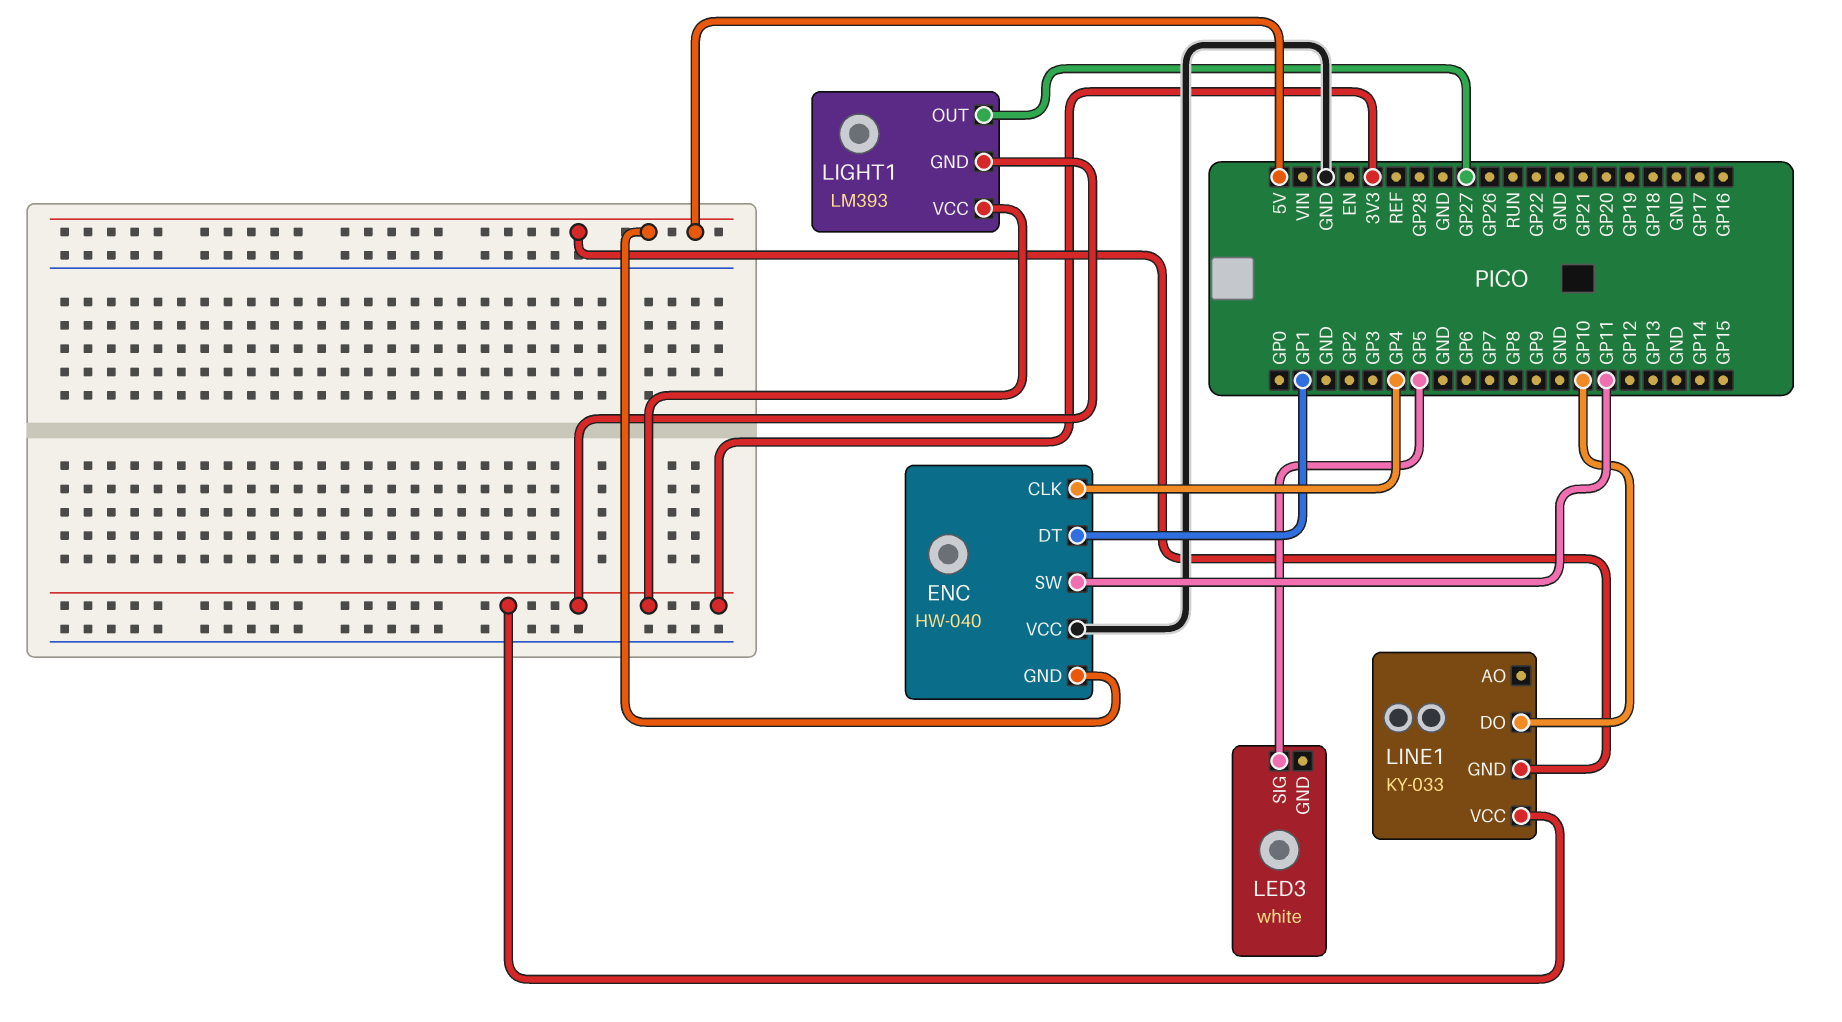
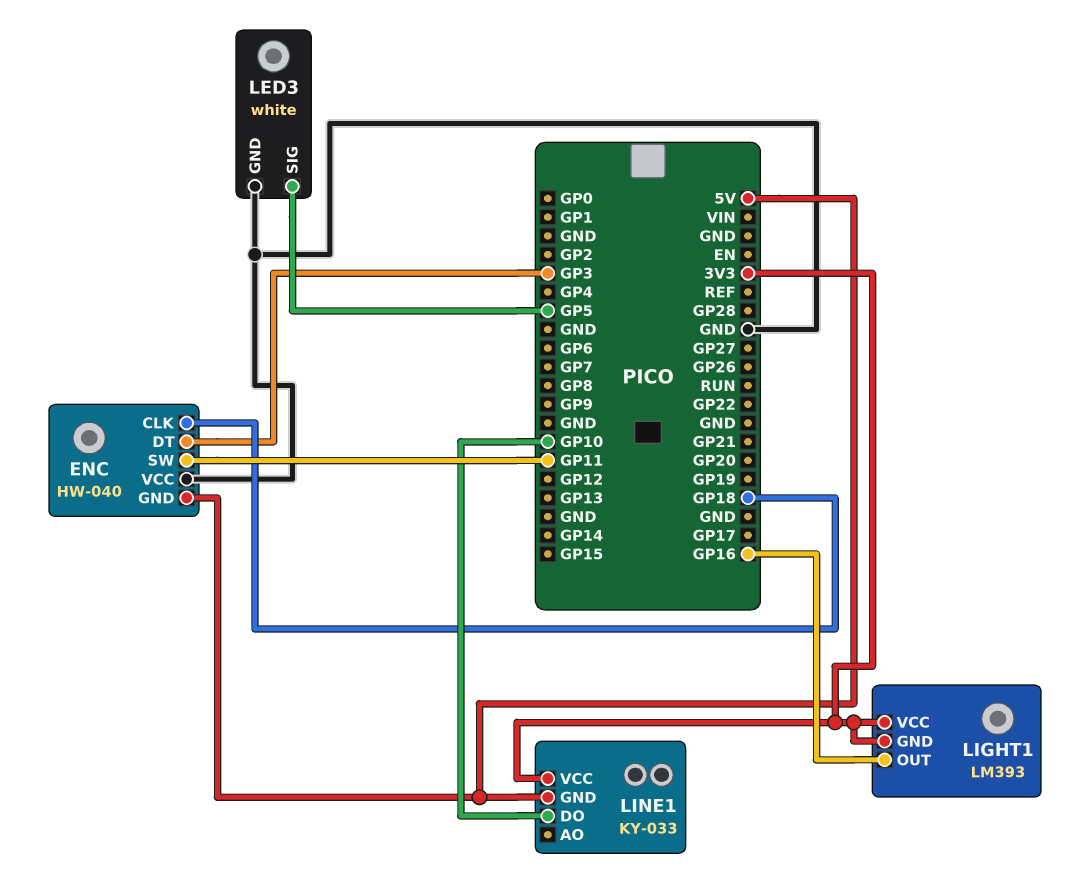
ENC pin CLK: GP4 -> GP18
ENC pin DT: GP1 -> GP3
LED3 pin GND: none -> GND
LIGHT1 pin OUT: GP27 -> GP16

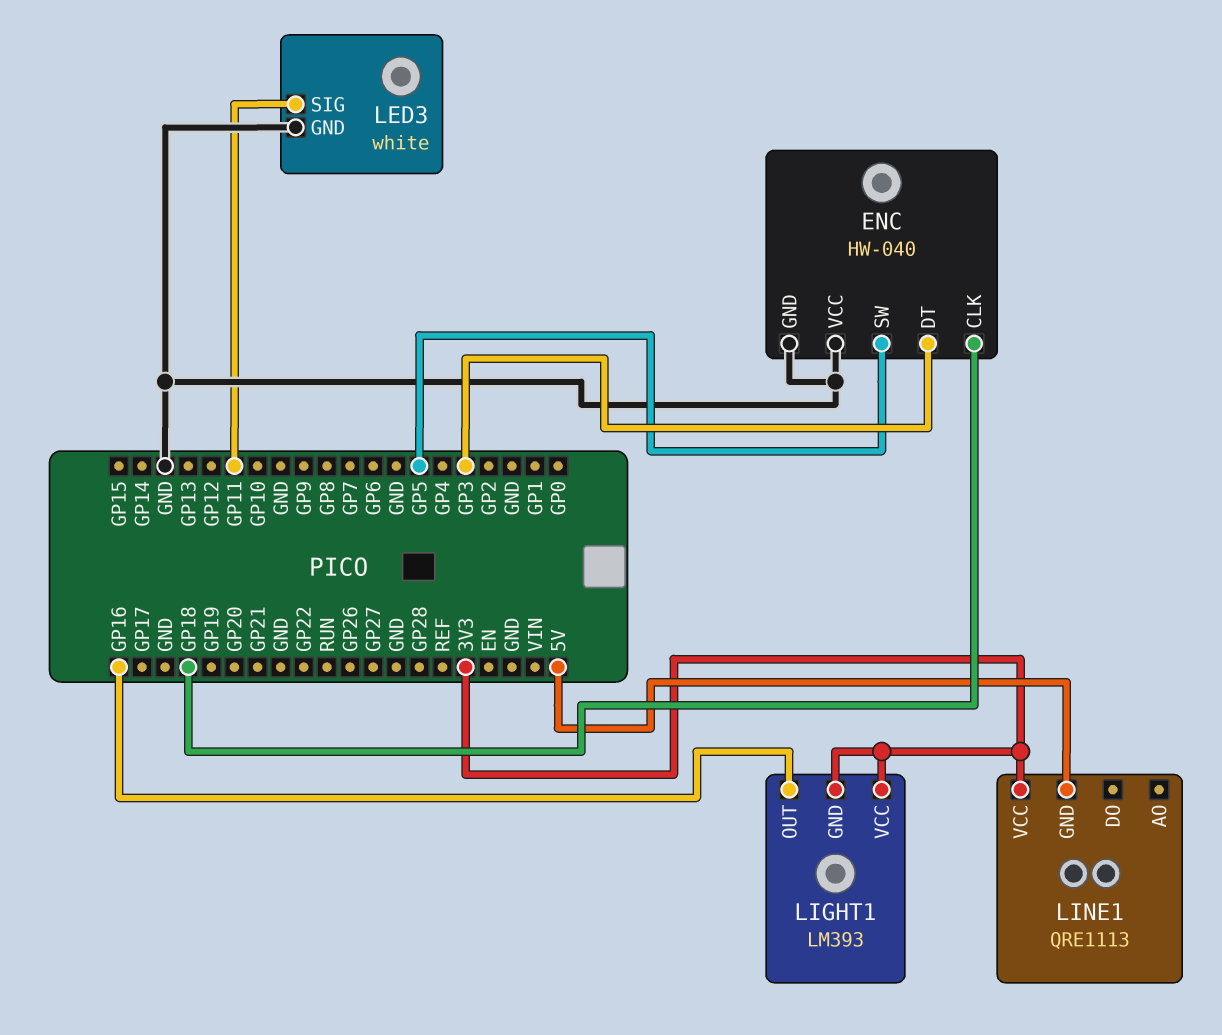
ENC pin GND: 5V -> GND
ENC pin SW: GP11 -> GP5
LED3 pin SIG: GP5 -> GP11
LINE1: KY-033 -> QRE1113
LINE1 pin DO: GP10 -> none

